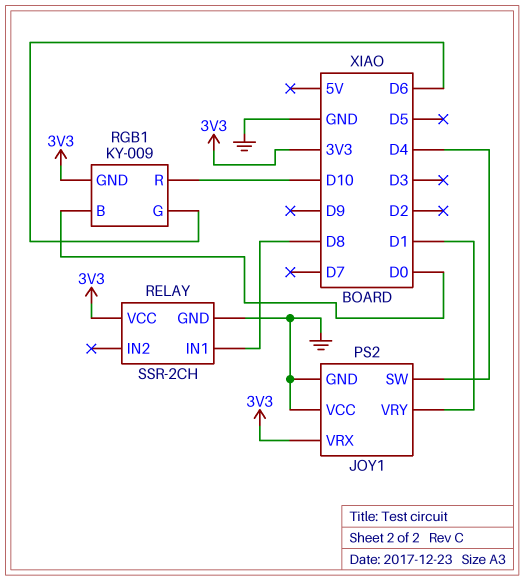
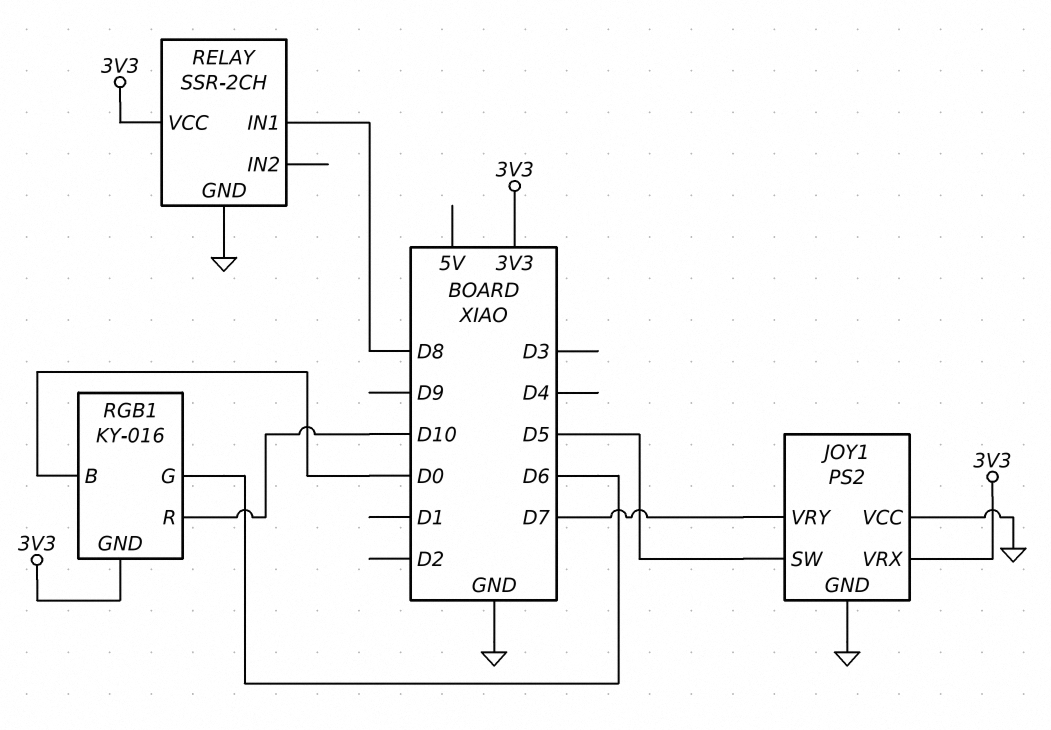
JOY1 pin SW: D4 -> D5
JOY1 pin VRY: D1 -> D7
RGB1: KY-009 -> KY-016

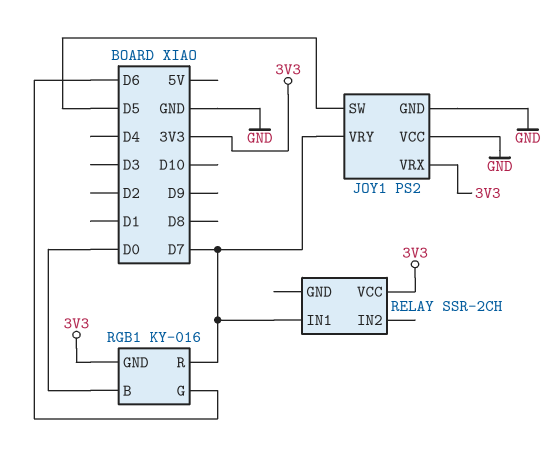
RELAY pin GND: GND -> none
RELAY pin IN1: D8 -> D7
RGB1 pin R: D10 -> D7

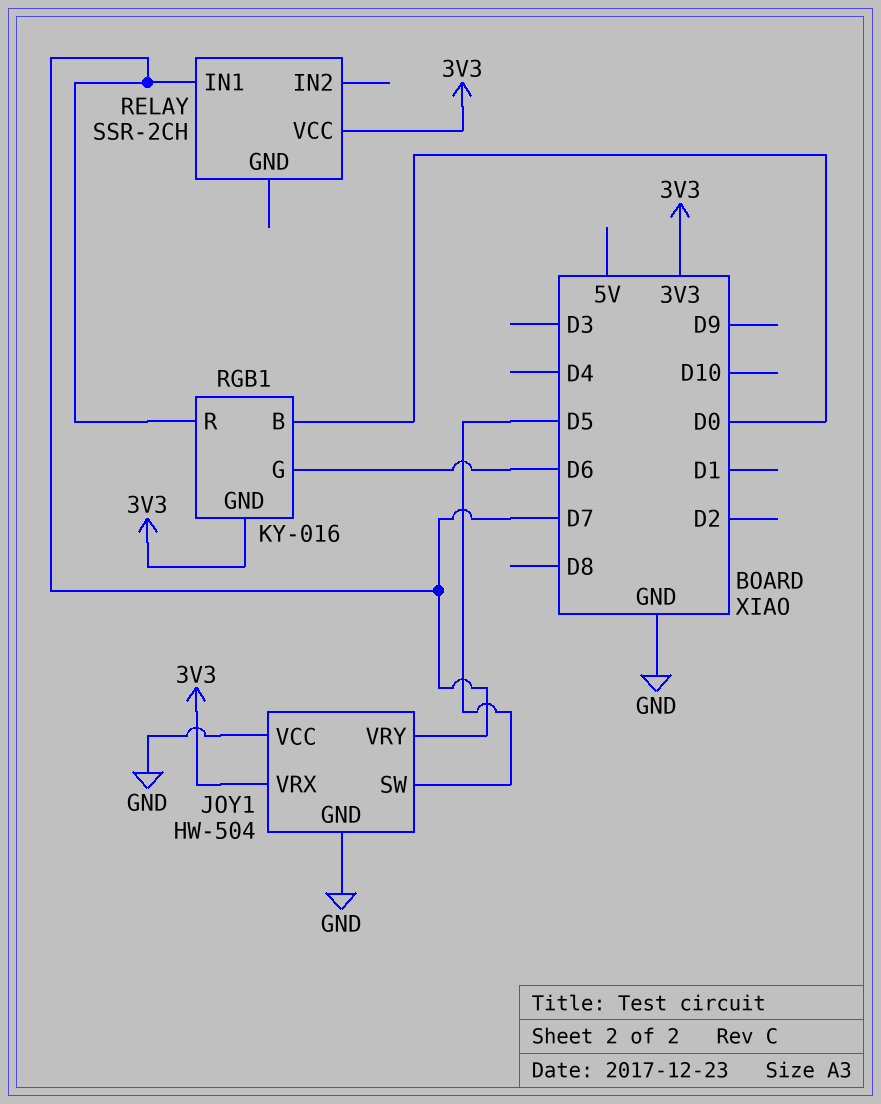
JOY1: PS2 -> HW-504

